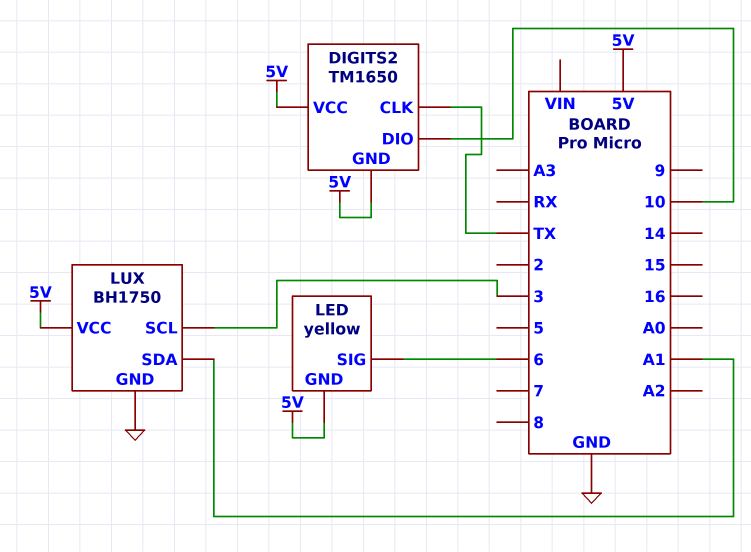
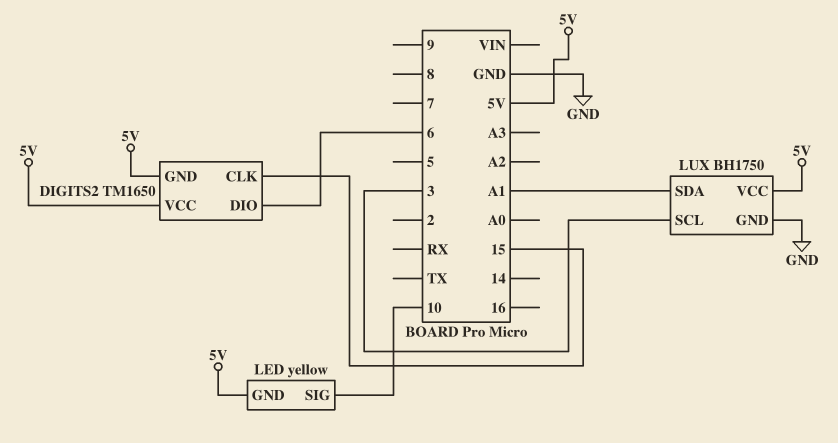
DIGITS2 pin CLK: TX -> 15
DIGITS2 pin DIO: 10 -> 6
LED pin SIG: 6 -> 10

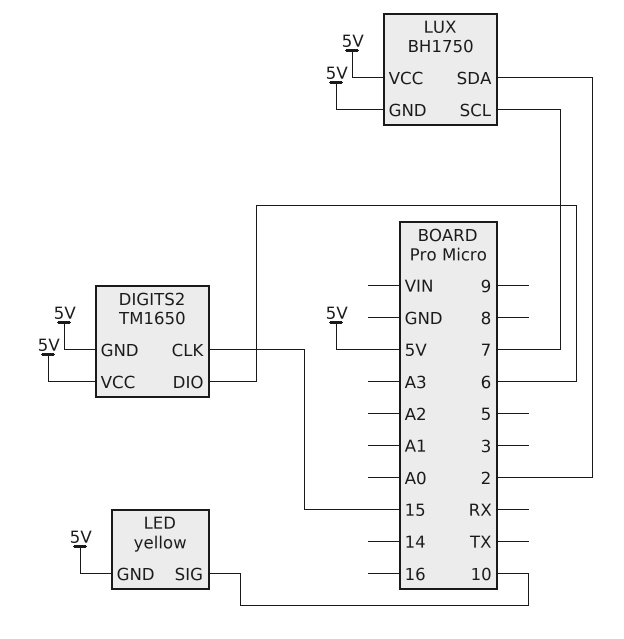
LUX pin GND: GND -> 5V
LUX pin SCL: 3 -> 7
LUX pin SDA: A1 -> 2

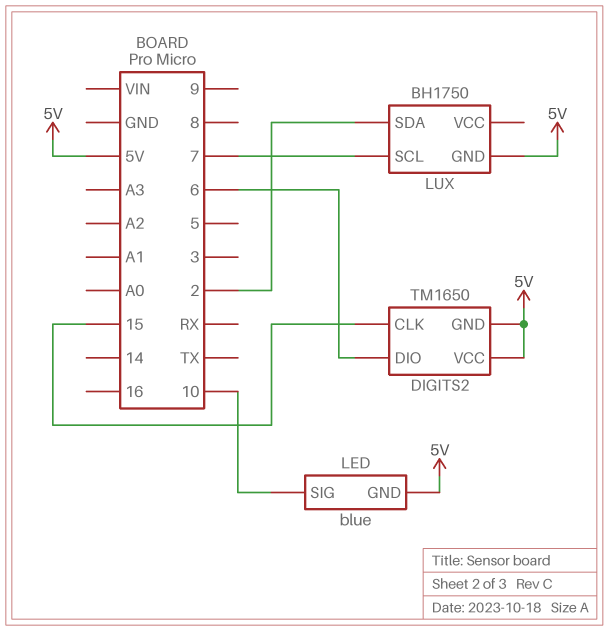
LED: yellow -> blue
LUX pin VCC: 5V -> none

